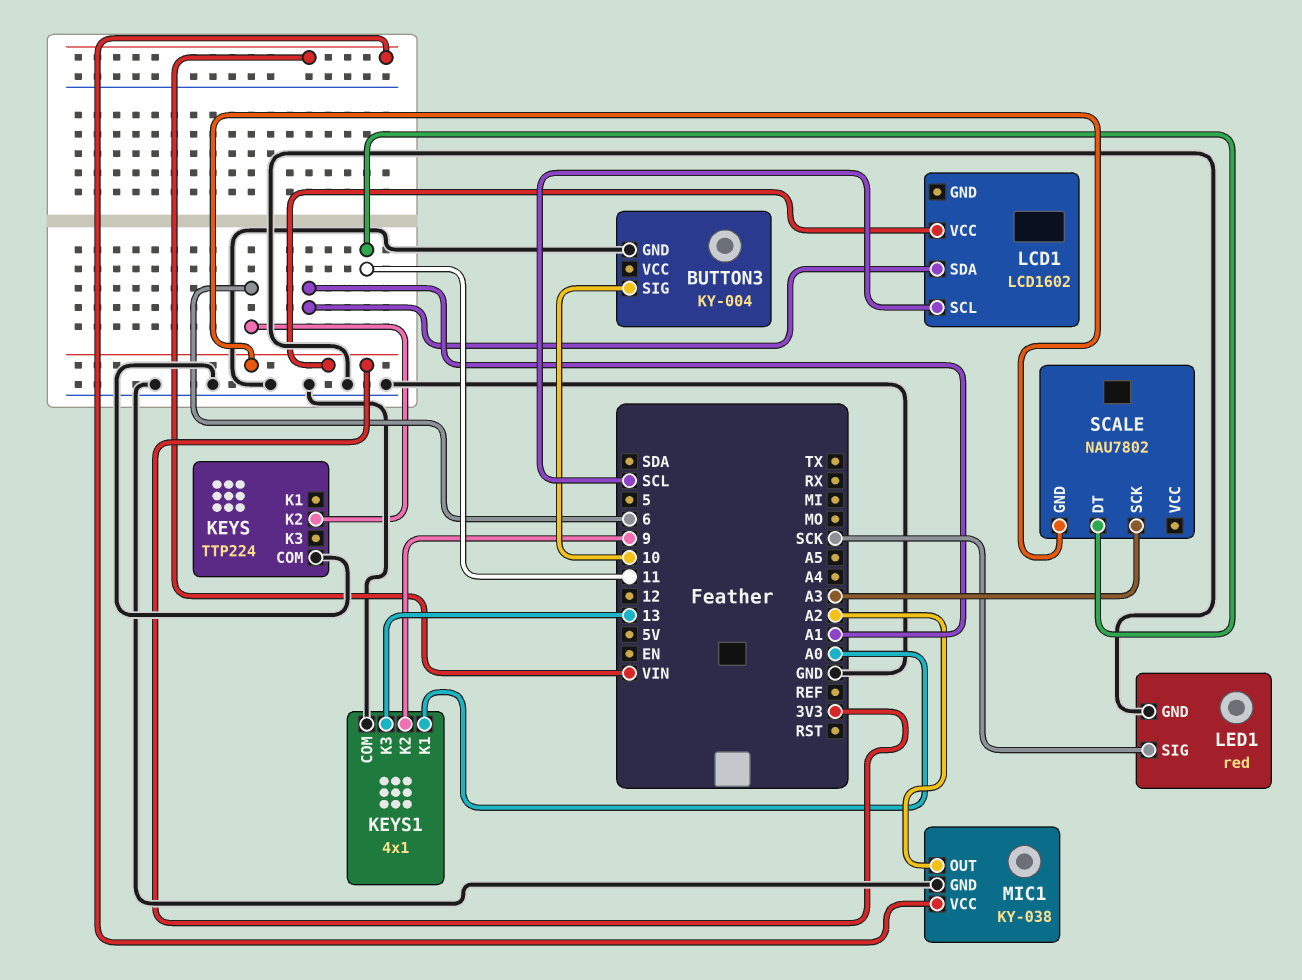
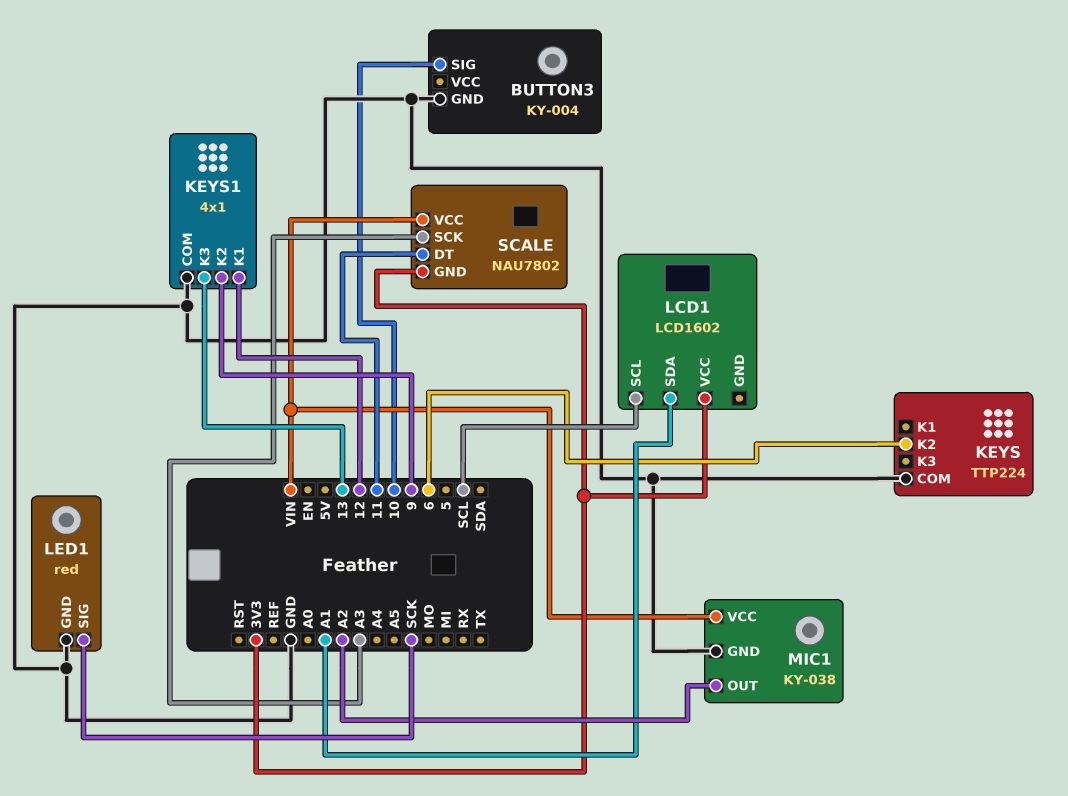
KEYS1 pin K1: A0 -> 12
SCALE pin VCC: none -> VIN

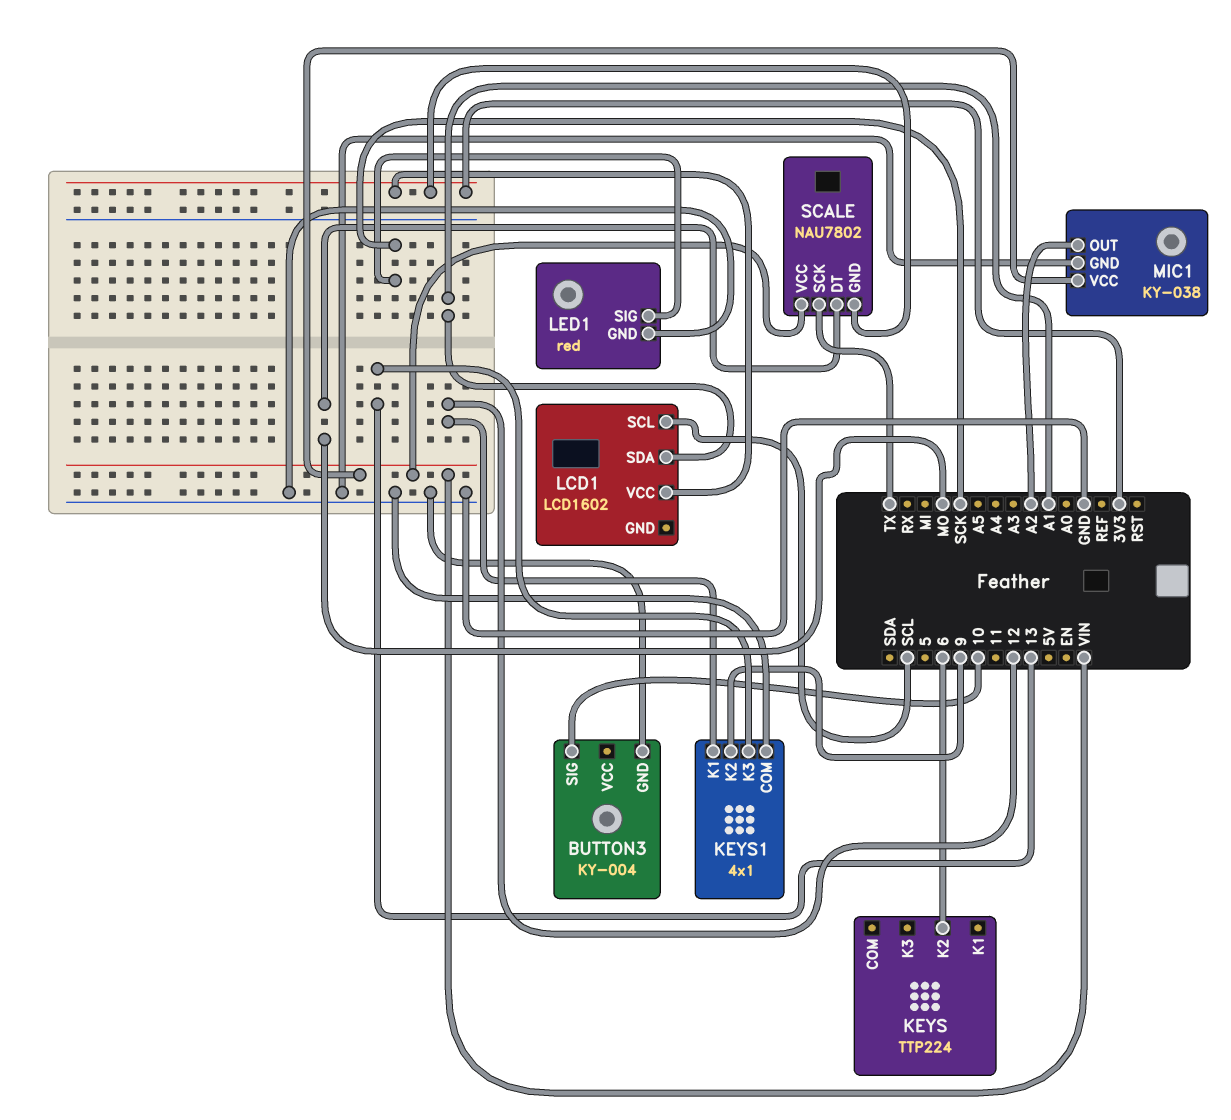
KEYS pin COM: GND -> none
SCALE pin DT: 11 -> MO
SCALE pin SCK: A3 -> TX

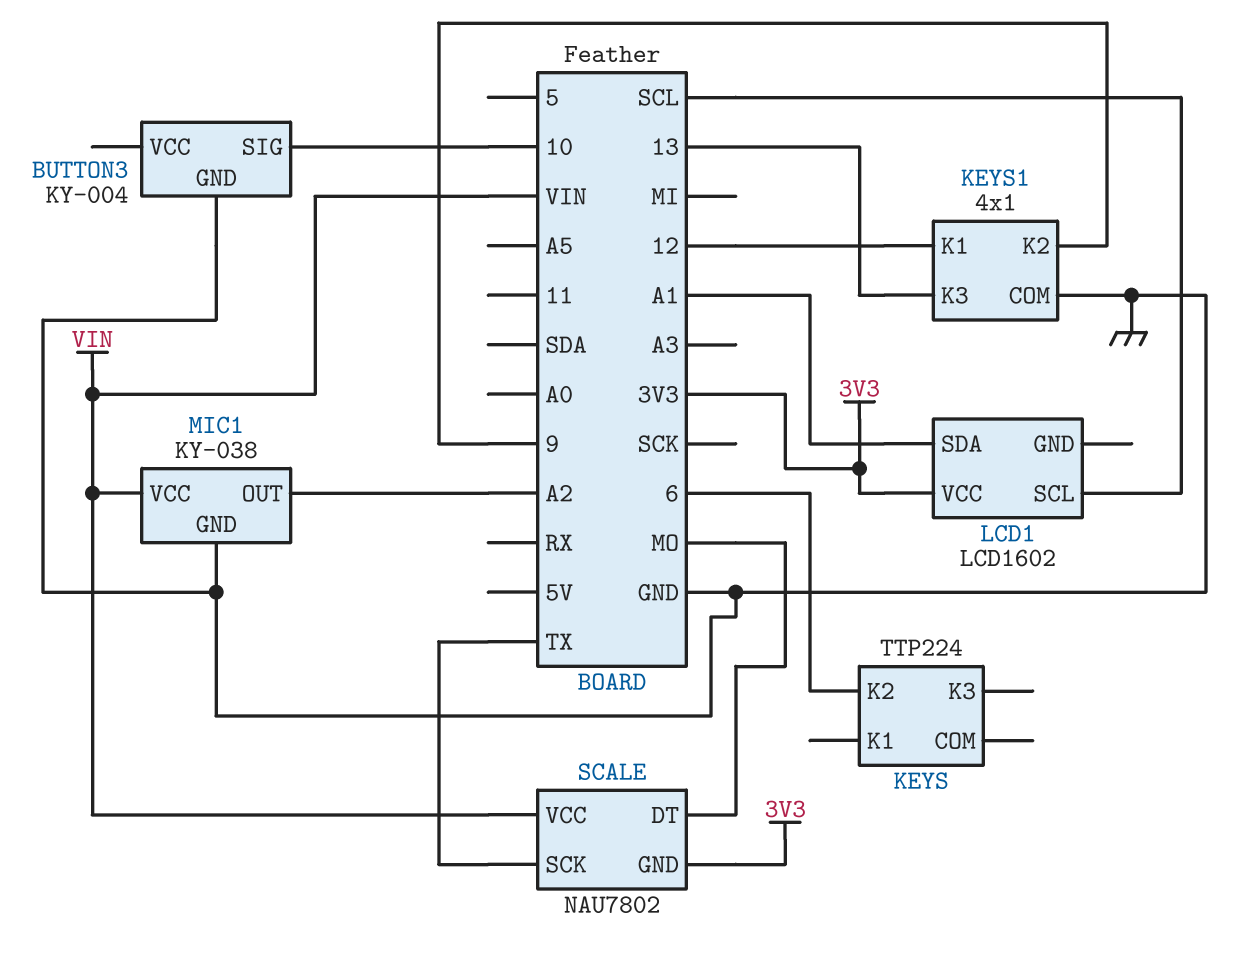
LED1: red -> none
LED1 pin GND: GND -> none
LED1 pin SIG: SCK -> none

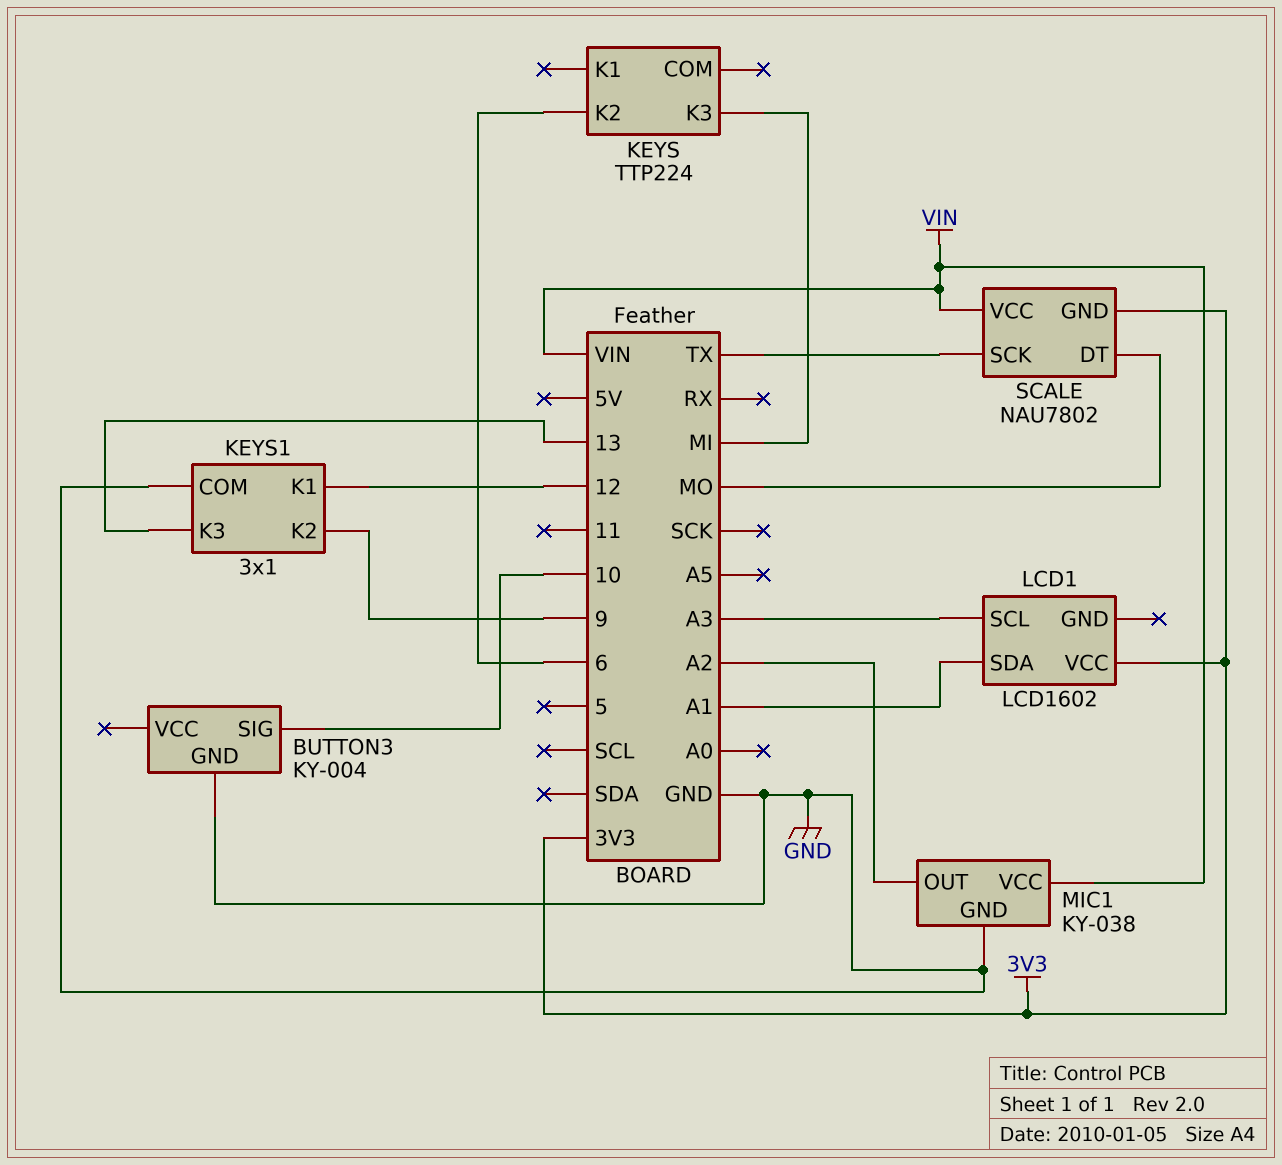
KEYS pin K3: none -> MI
KEYS1: 4x1 -> 3x1
LCD1 pin SCL: SCL -> A3

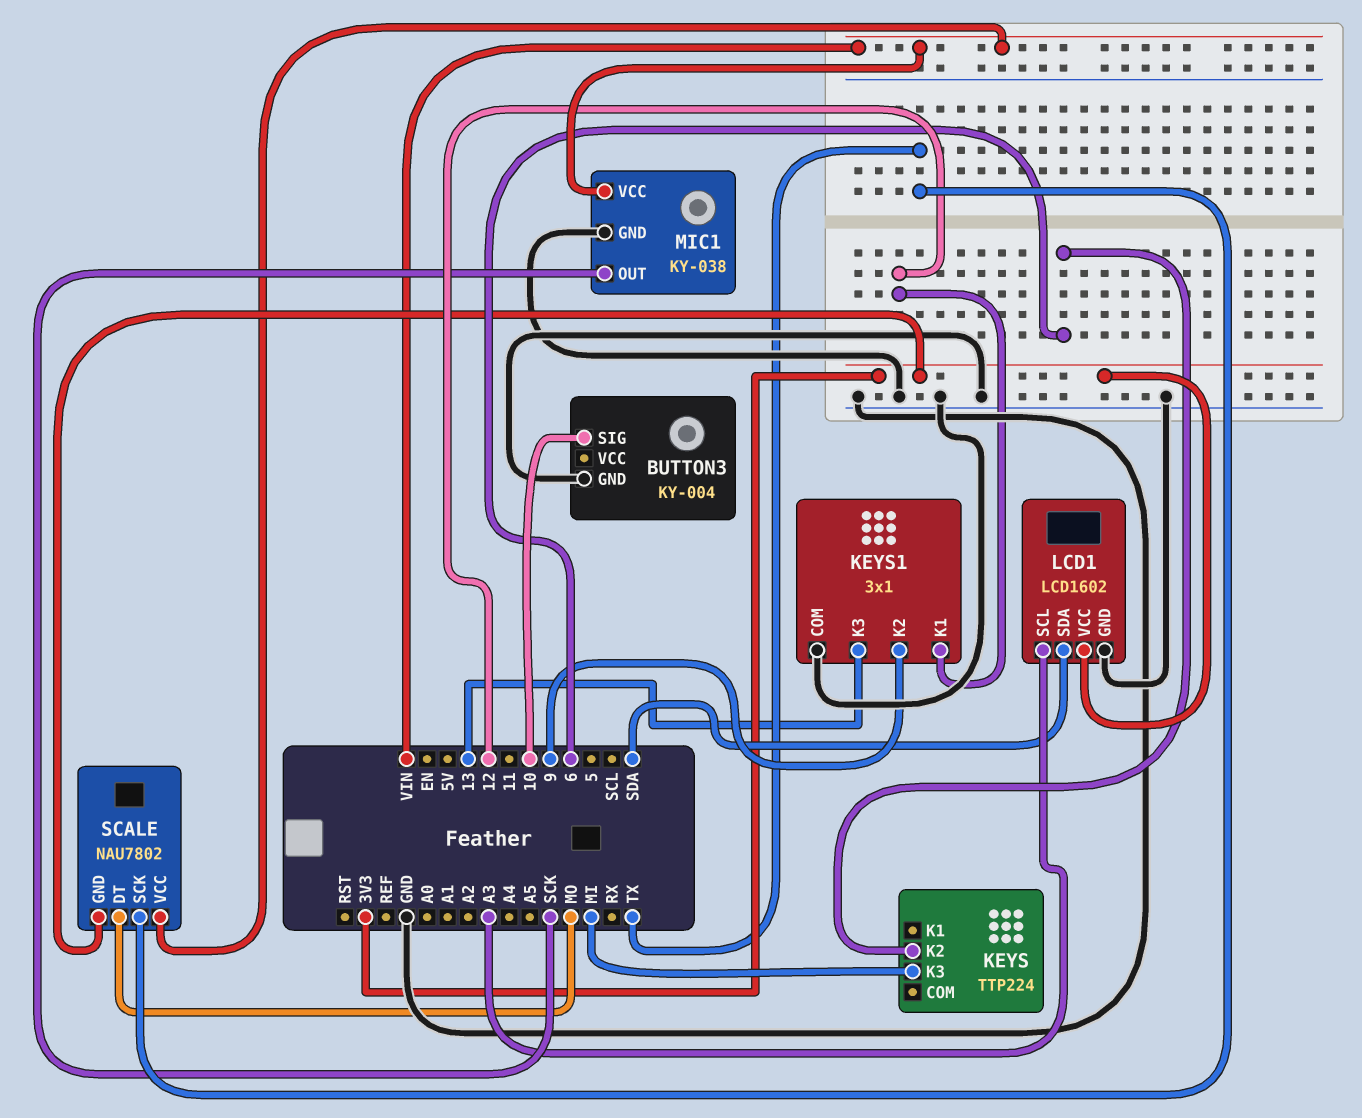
LCD1 pin GND: none -> GND
LCD1 pin SDA: A1 -> SDA
MIC1 pin OUT: A2 -> SCK

